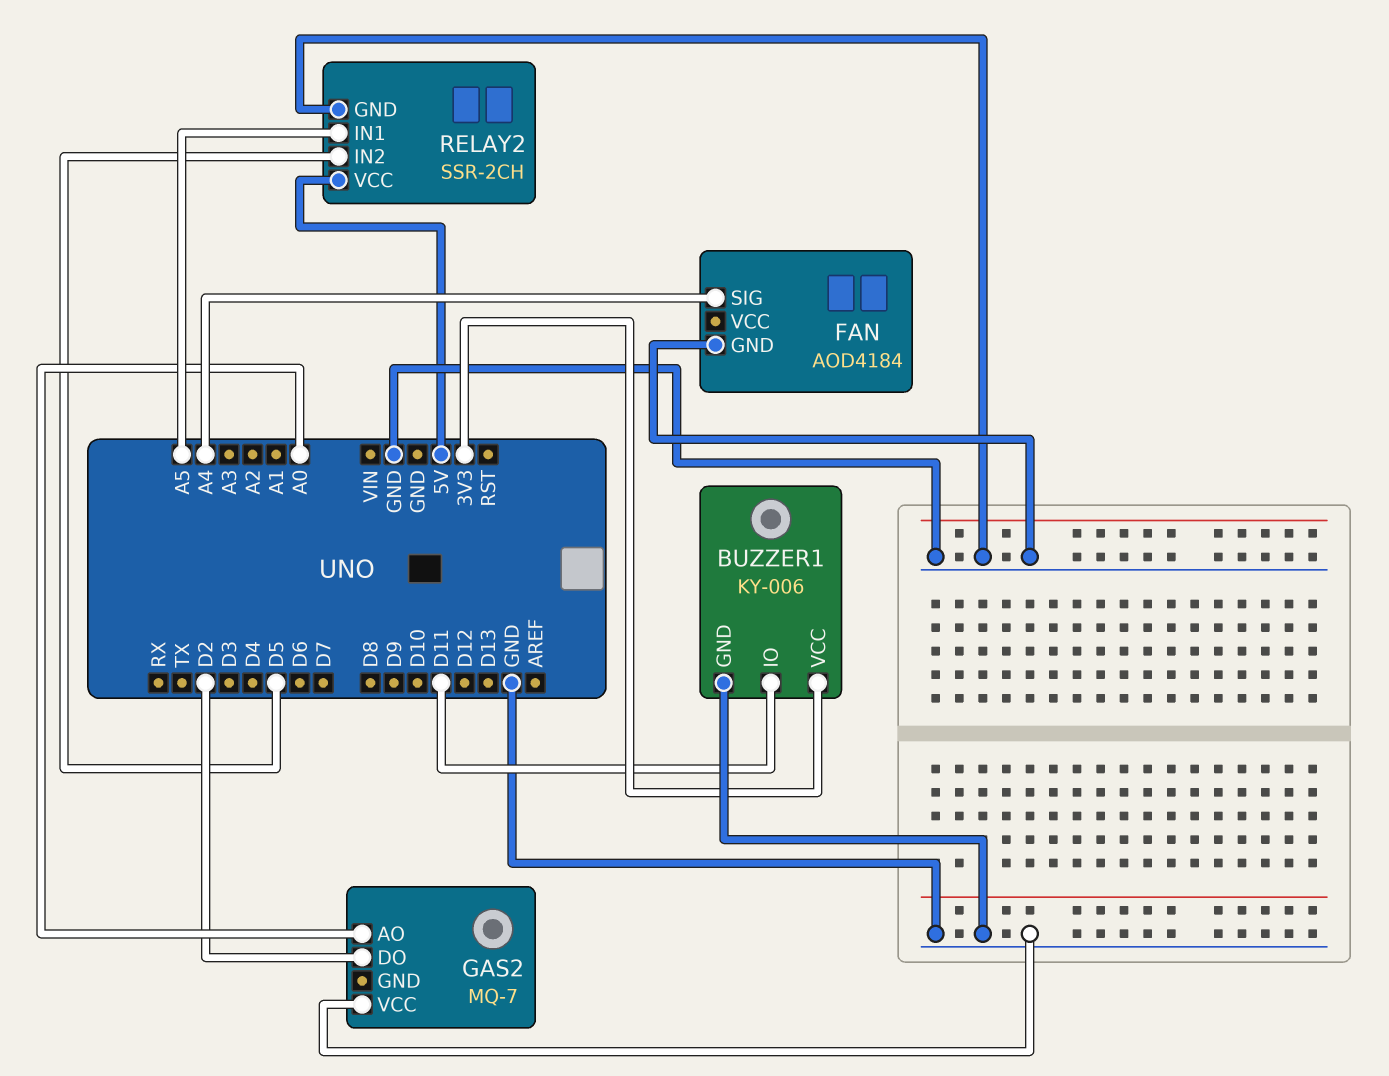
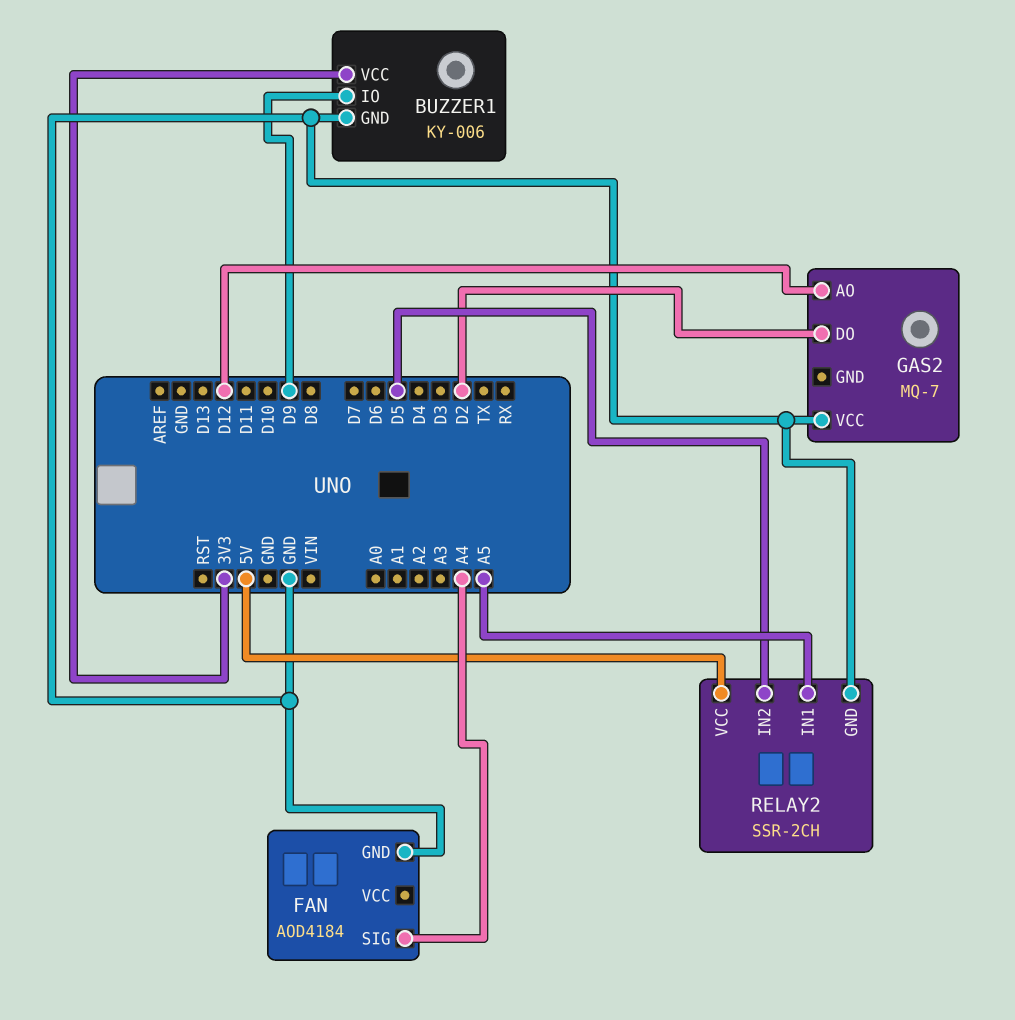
BUZZER1 pin IO: D11 -> D9
GAS2 pin AO: A0 -> D12

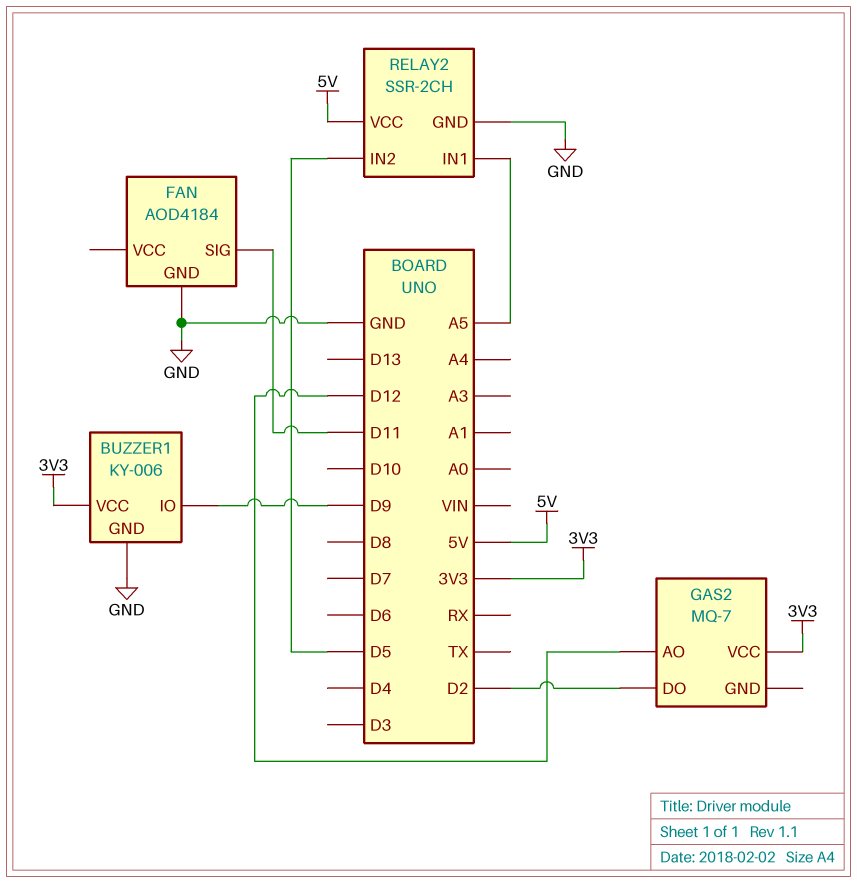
FAN pin SIG: A4 -> D11
GAS2 pin VCC: GND -> 3V3

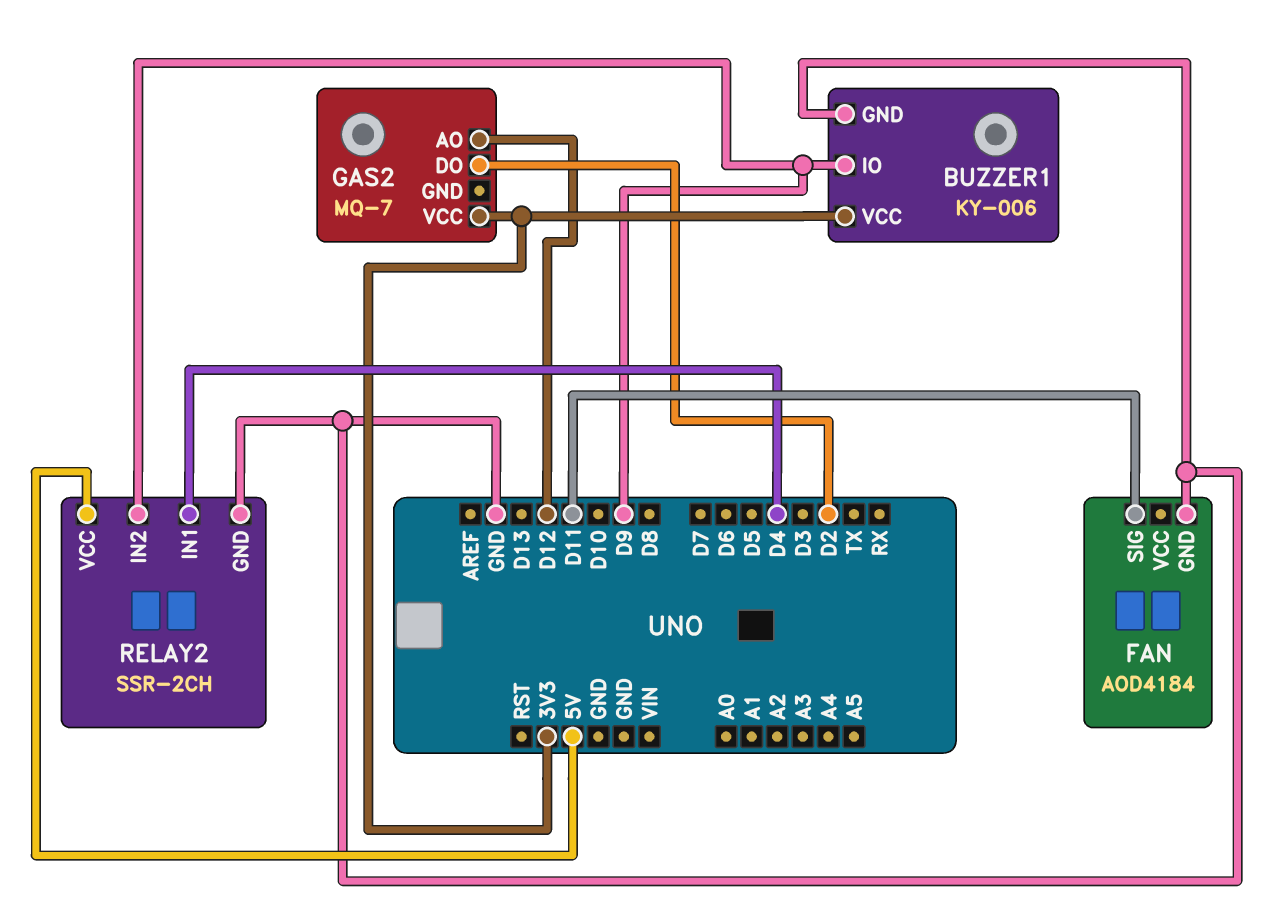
RELAY2 pin IN1: A5 -> D4
RELAY2 pin IN2: D5 -> D9

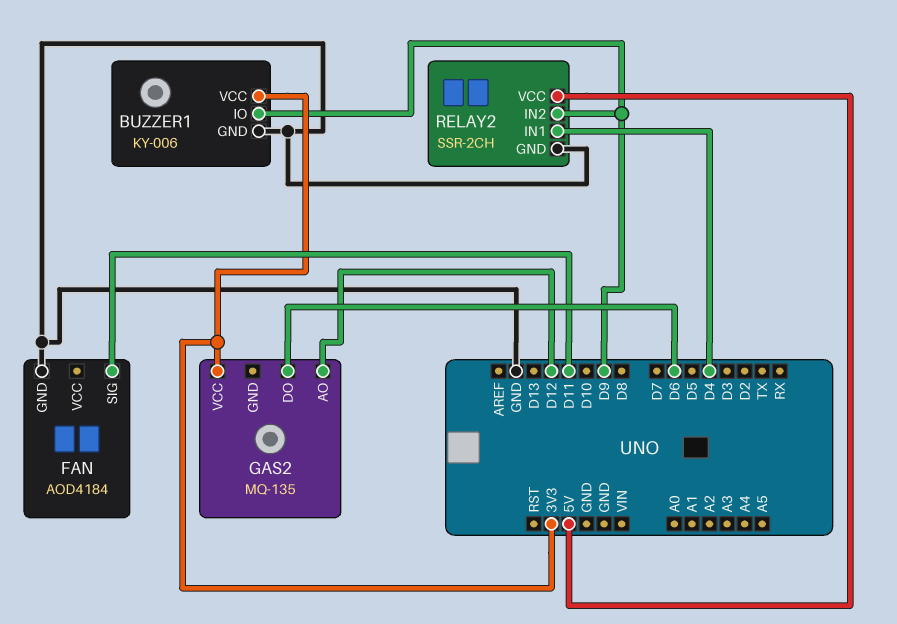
GAS2: MQ-7 -> MQ-135
GAS2 pin DO: D2 -> D6

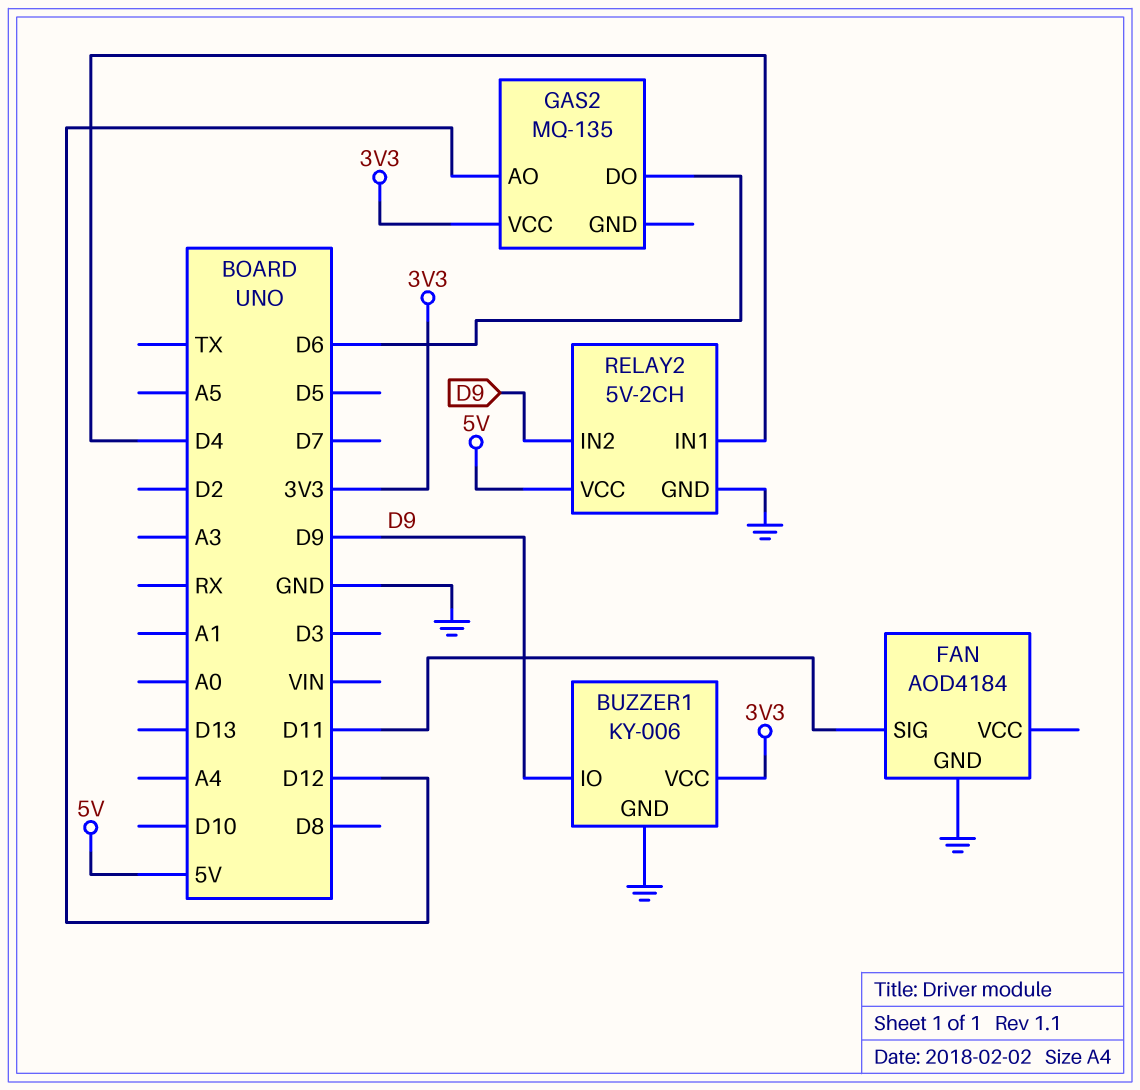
RELAY2: SSR-2CH -> 5V-2CH

